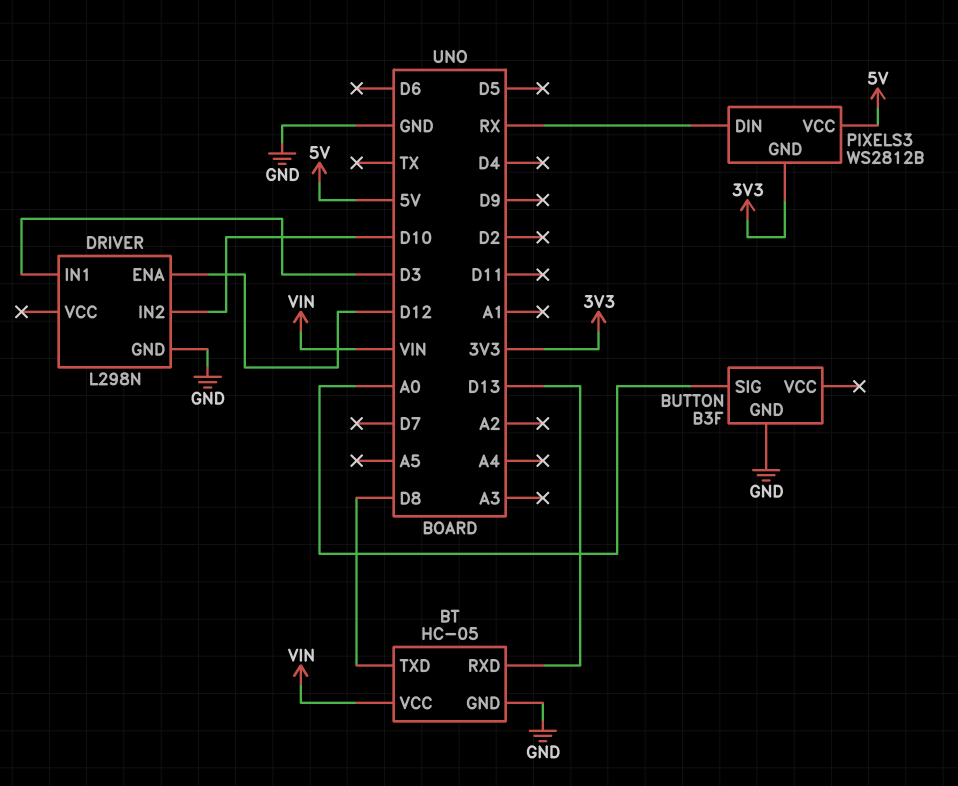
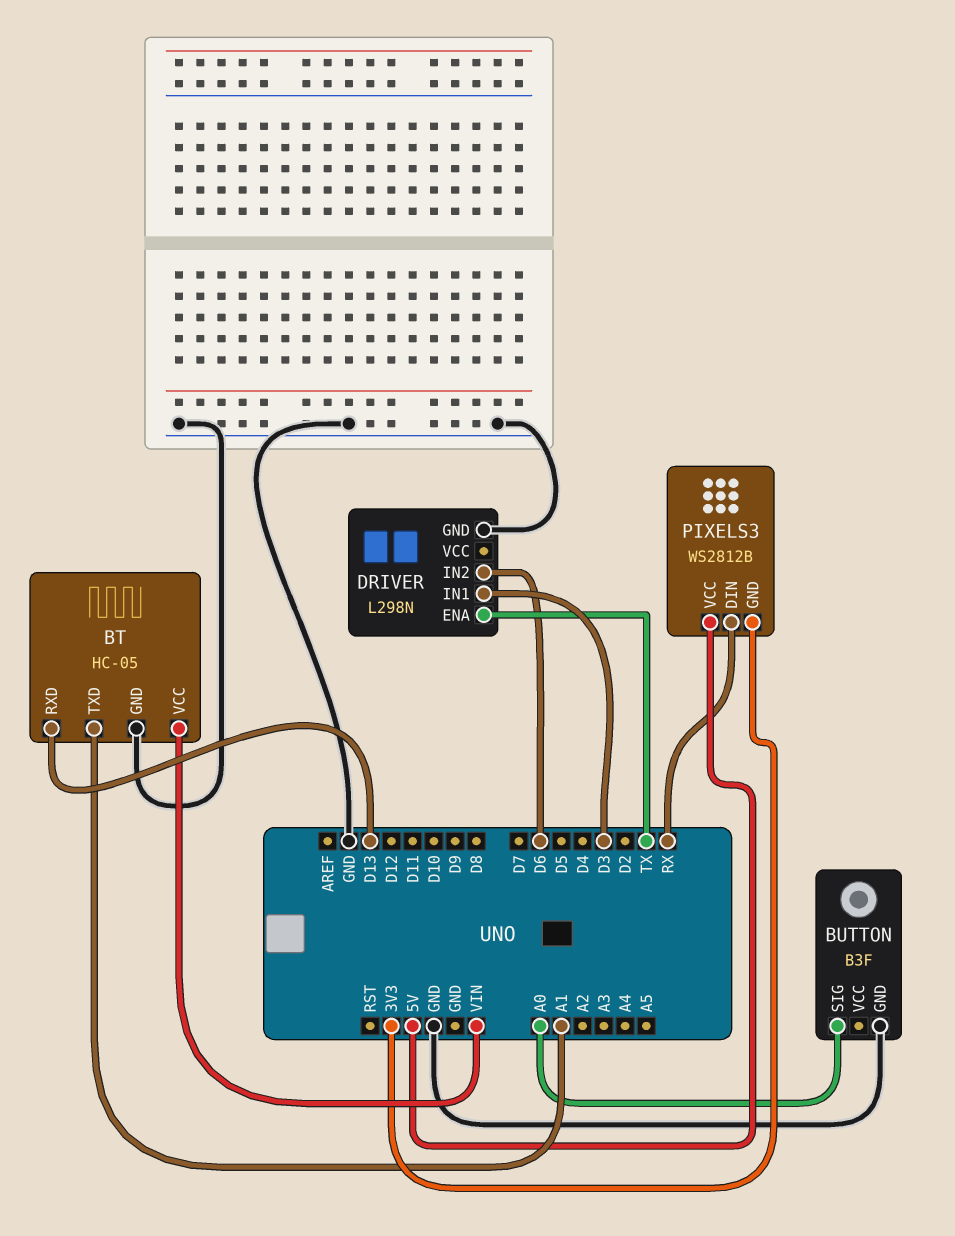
BT pin TXD: D8 -> A1
DRIVER pin ENA: D12 -> TX
DRIVER pin IN2: D10 -> D6

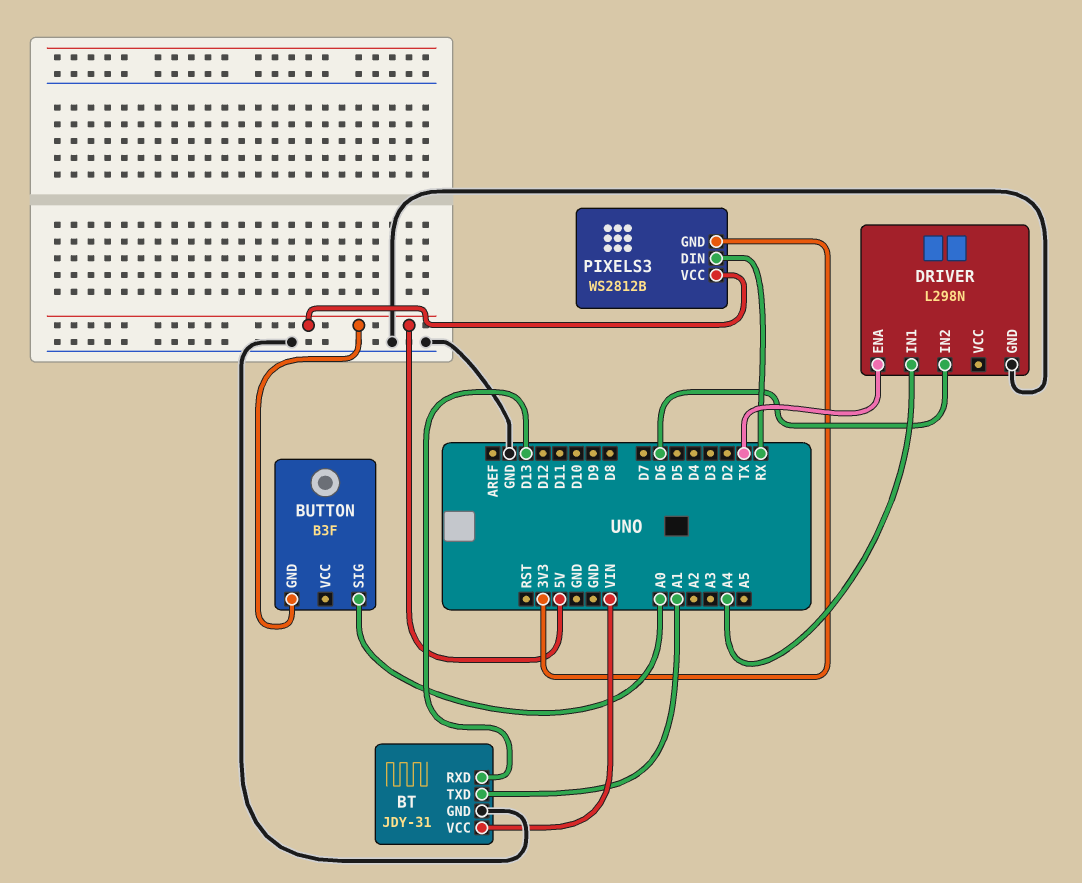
BT: HC-05 -> JDY-31
BUTTON pin GND: GND -> 5V
DRIVER pin IN1: D3 -> A4

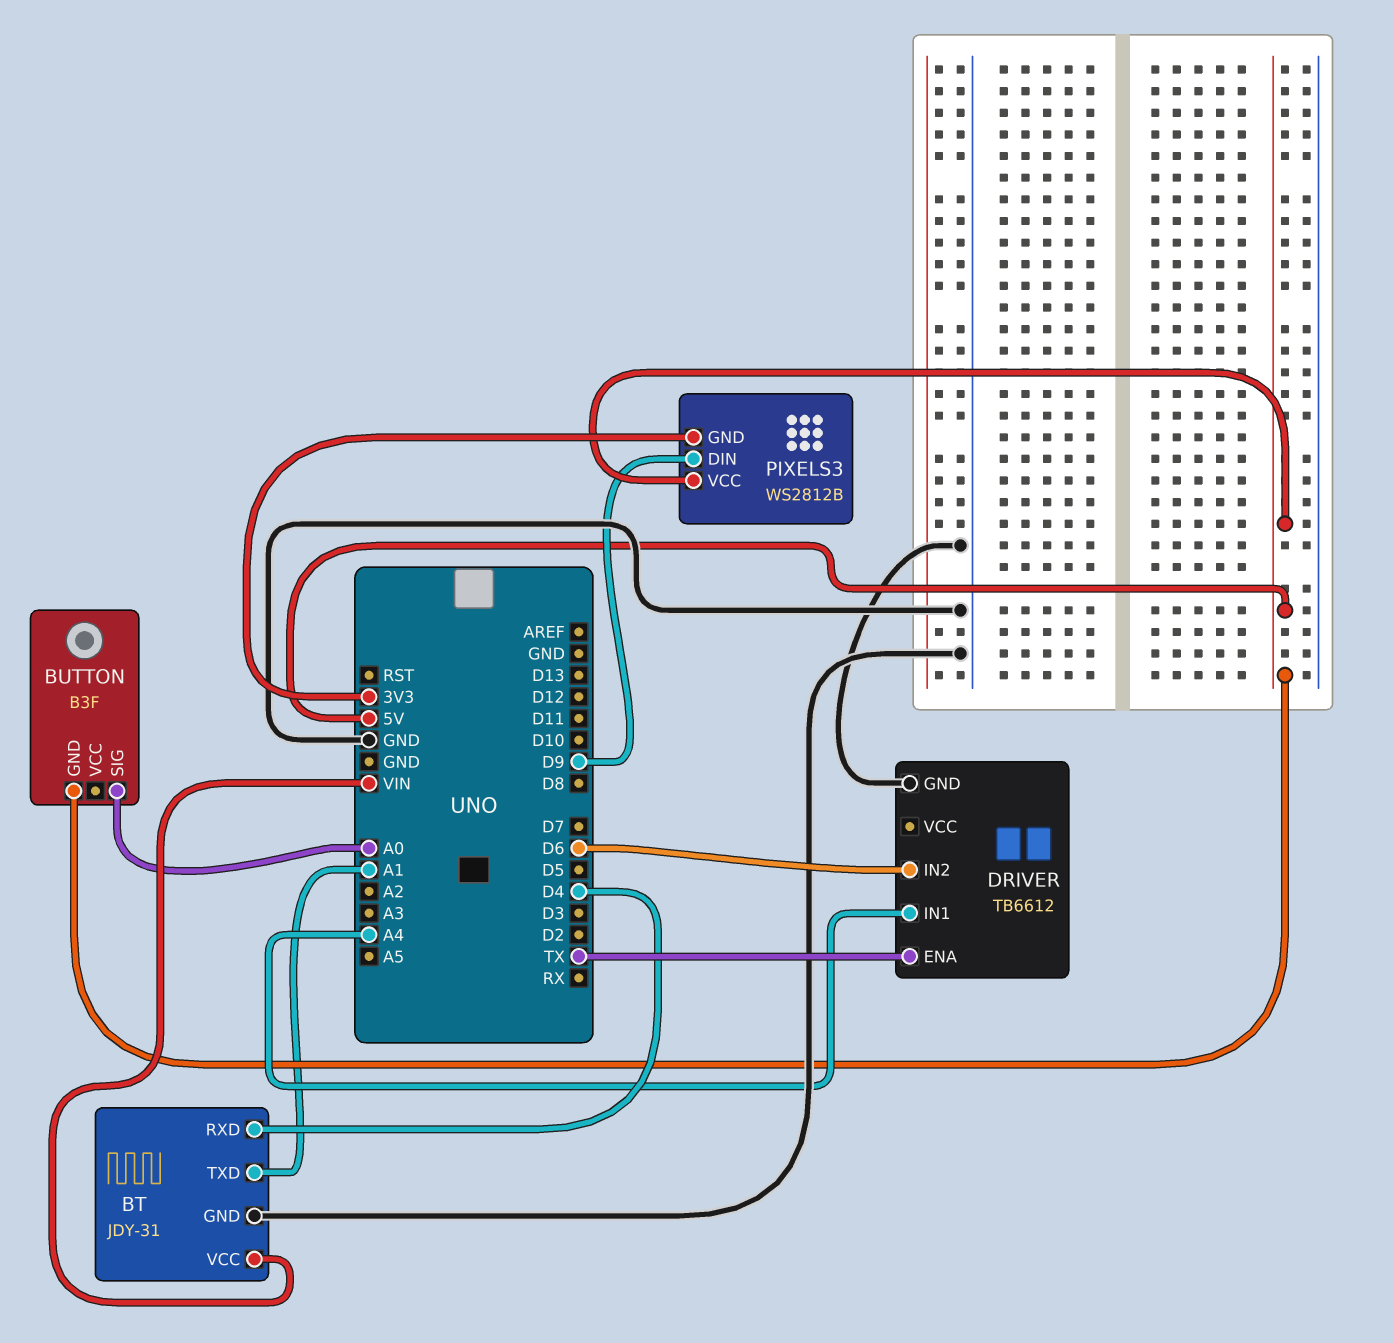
BT pin RXD: D13 -> D4
DRIVER: L298N -> TB6612
PIXELS3 pin DIN: RX -> D9

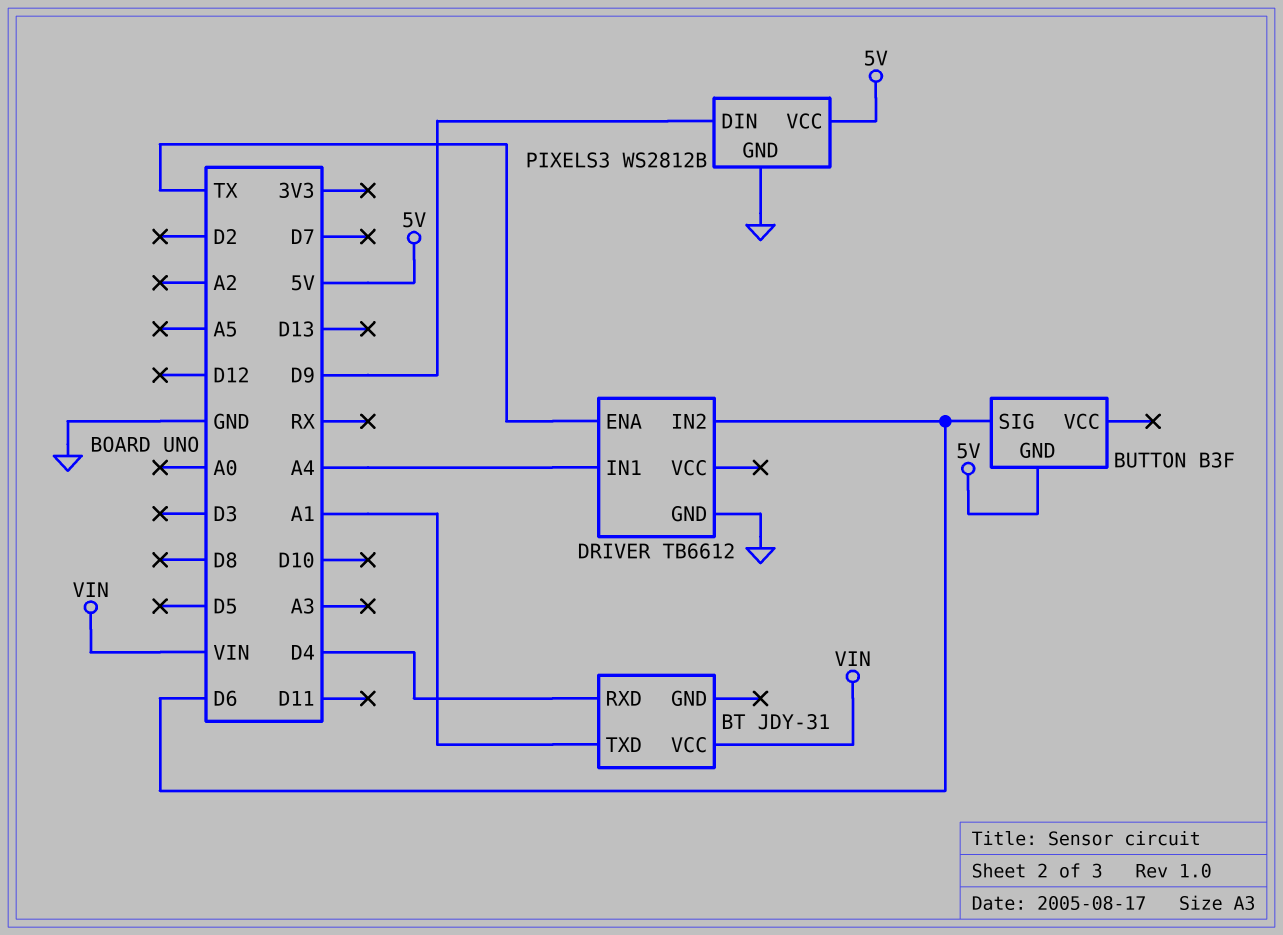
BT pin GND: GND -> none
BUTTON pin SIG: A0 -> D6
PIXELS3 pin GND: 3V3 -> GND

